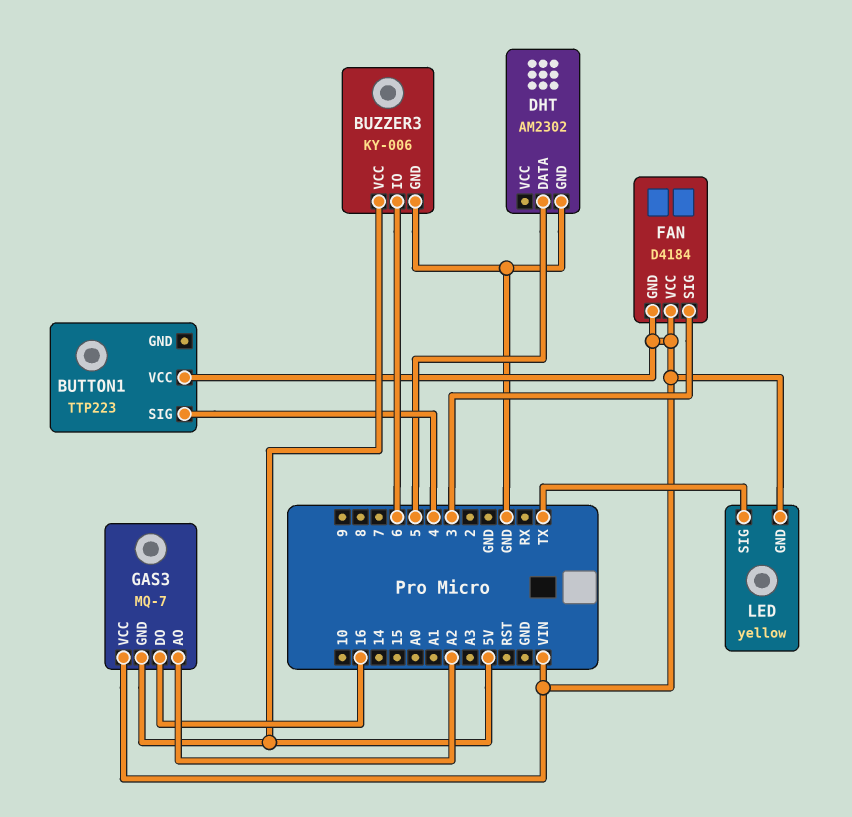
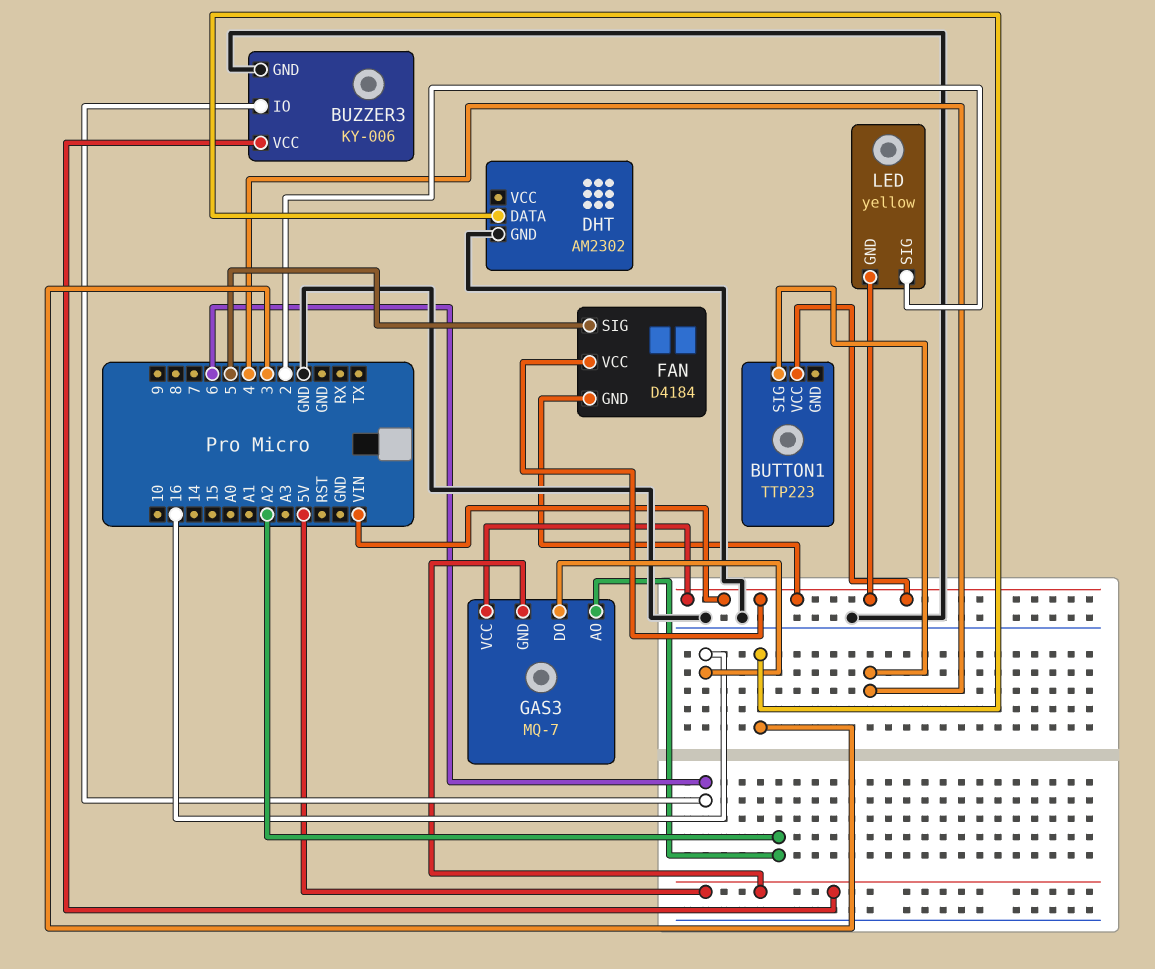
DHT pin DATA: 5 -> 3
FAN pin SIG: 3 -> 5
LED pin SIG: TX -> 2

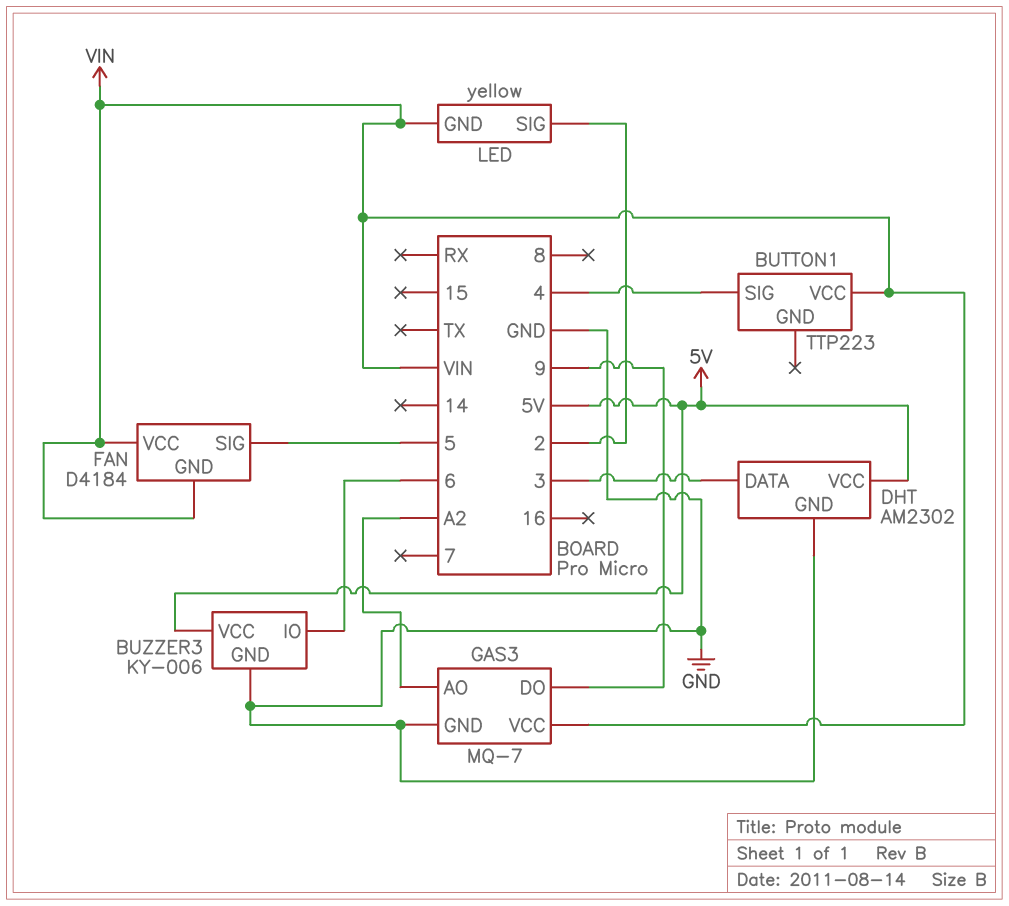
DHT pin VCC: none -> 5V
GAS3 pin DO: 16 -> 9
GAS3 pin GND: 5V -> GND

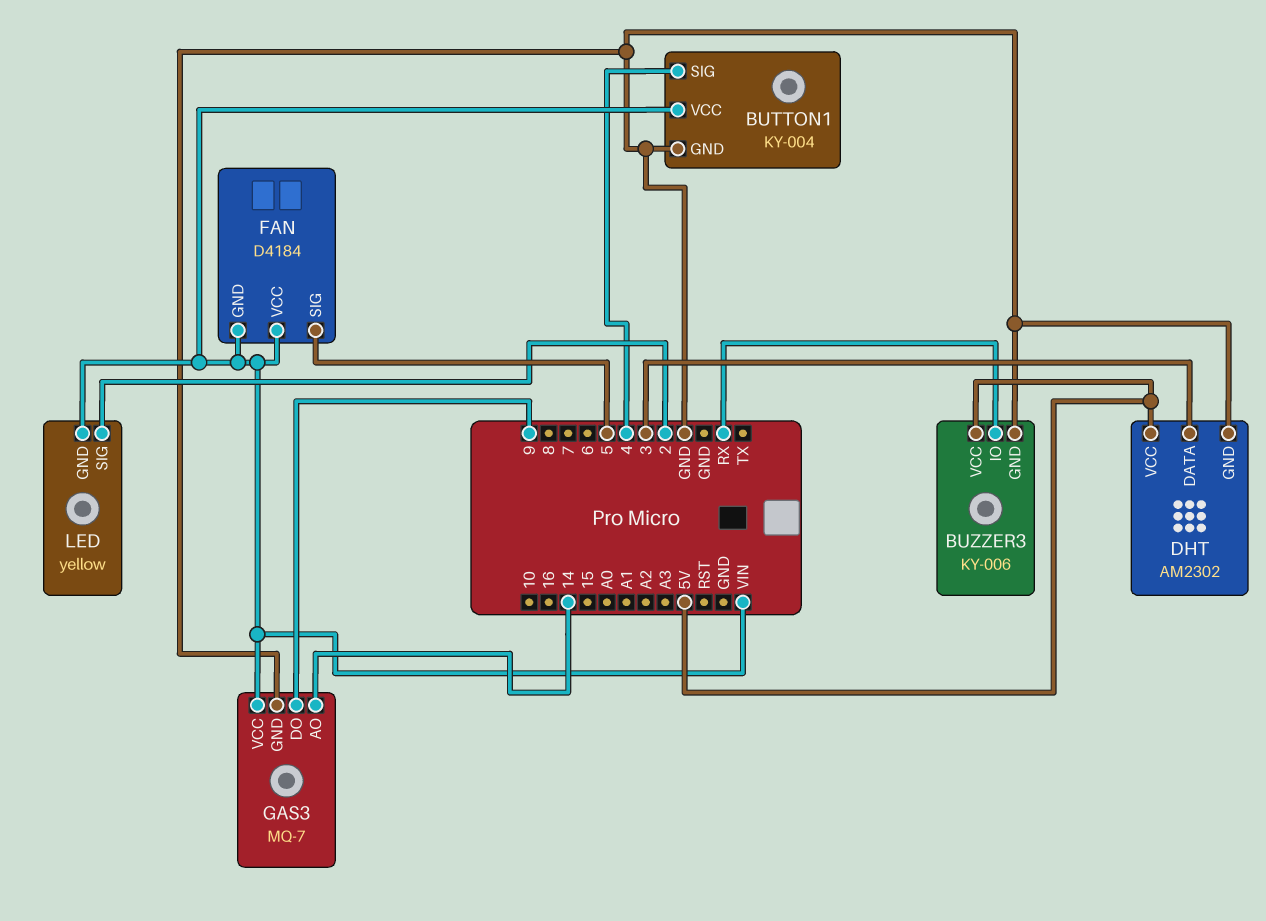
BUTTON1: TTP223 -> KY-004
BUTTON1 pin GND: none -> GND
BUZZER3 pin IO: 6 -> RX
GAS3 pin AO: A2 -> 14

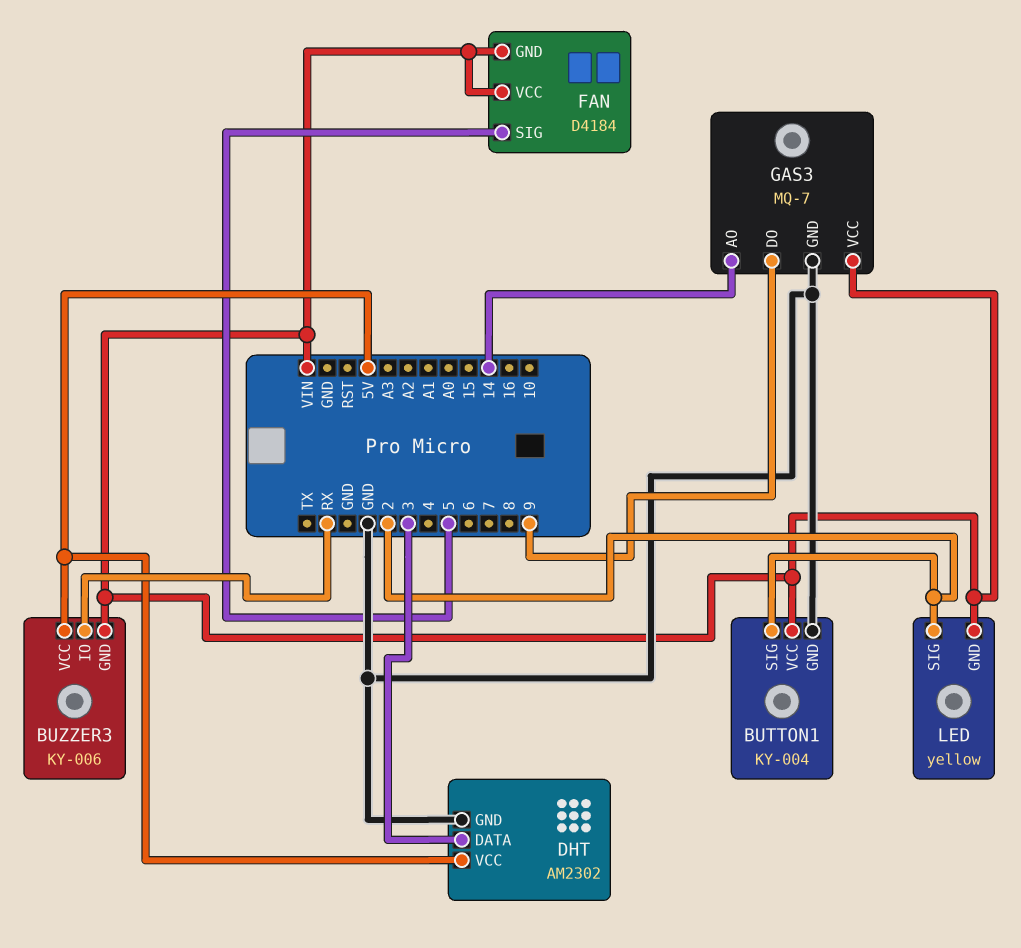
BUTTON1 pin SIG: 4 -> 2
BUZZER3 pin GND: GND -> VIN

